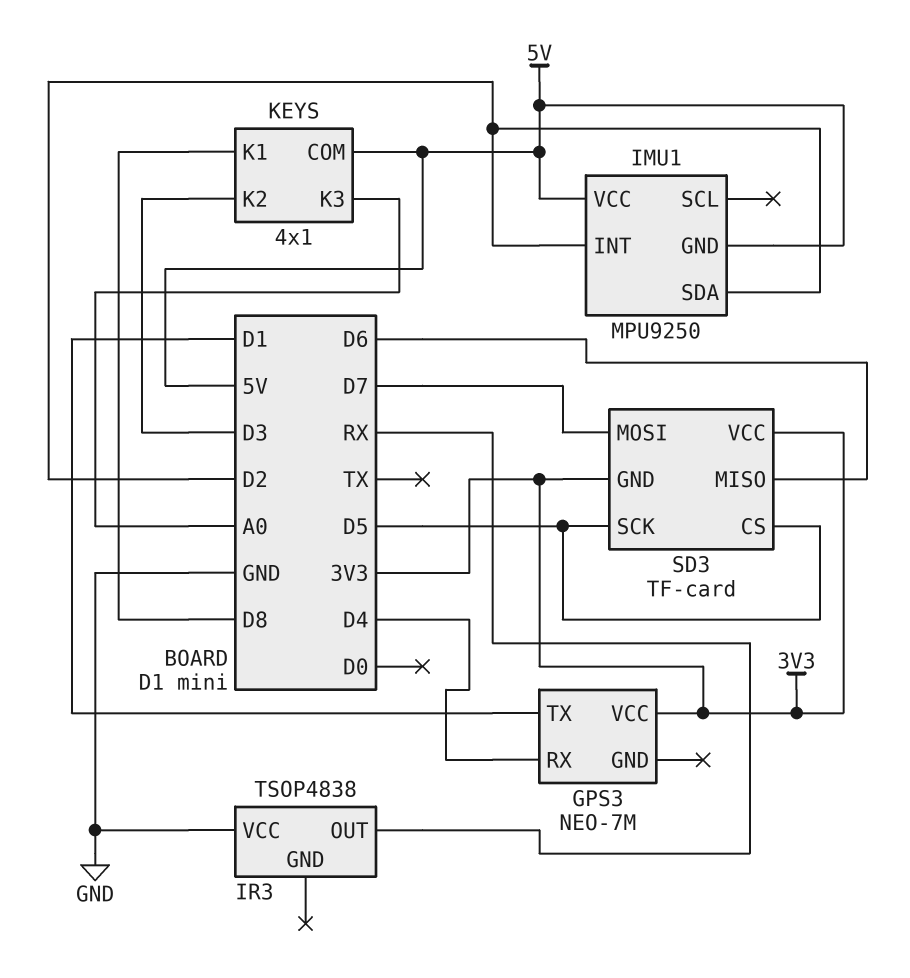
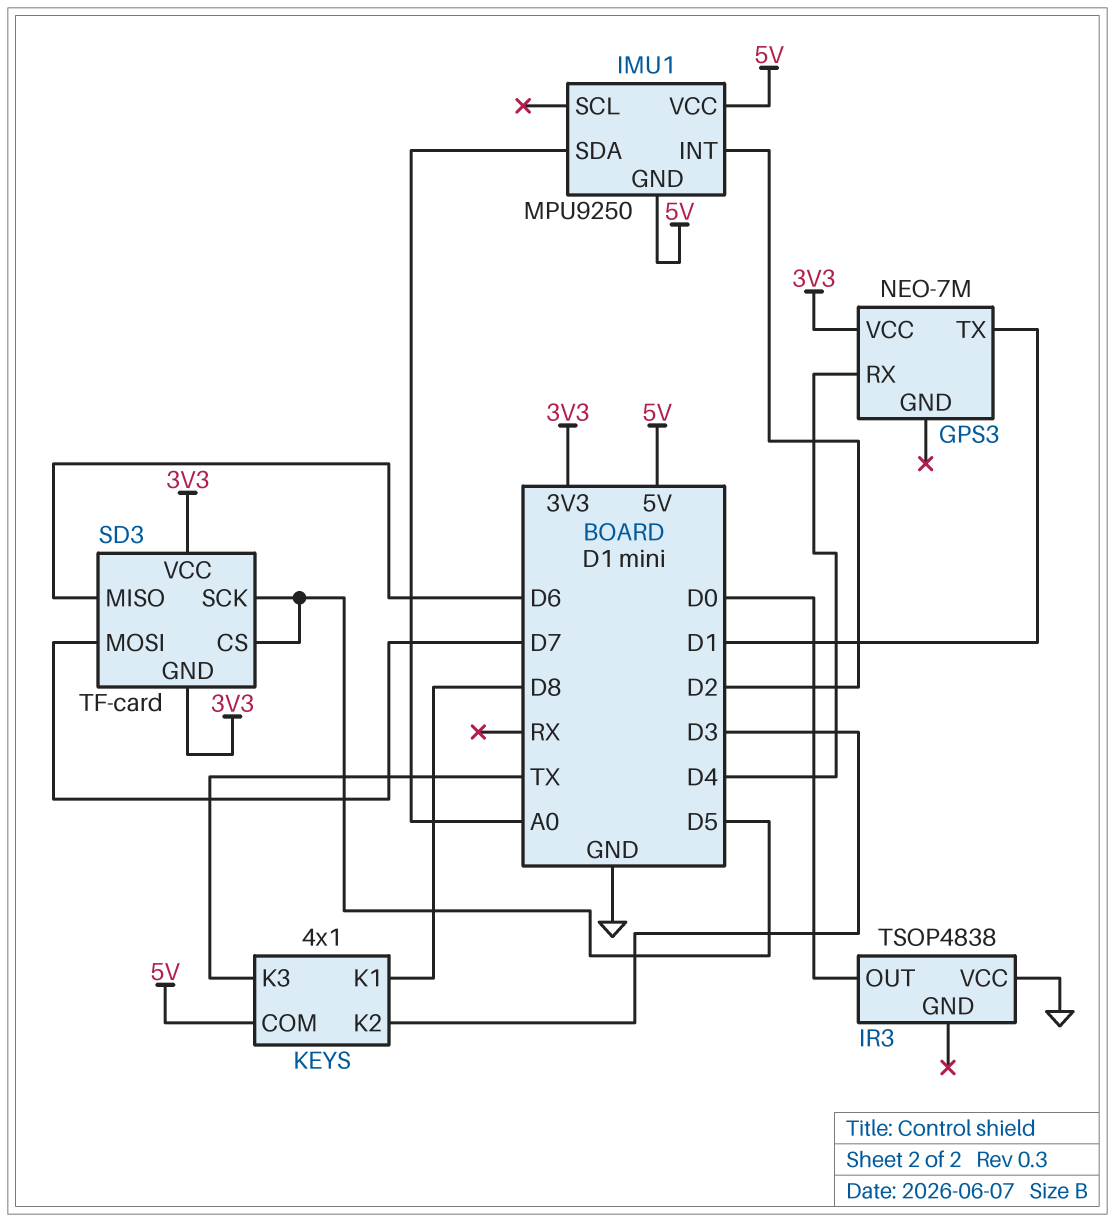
IMU1 pin SDA: D2 -> A0
IR3 pin OUT: RX -> D0
KEYS pin K3: A0 -> TX

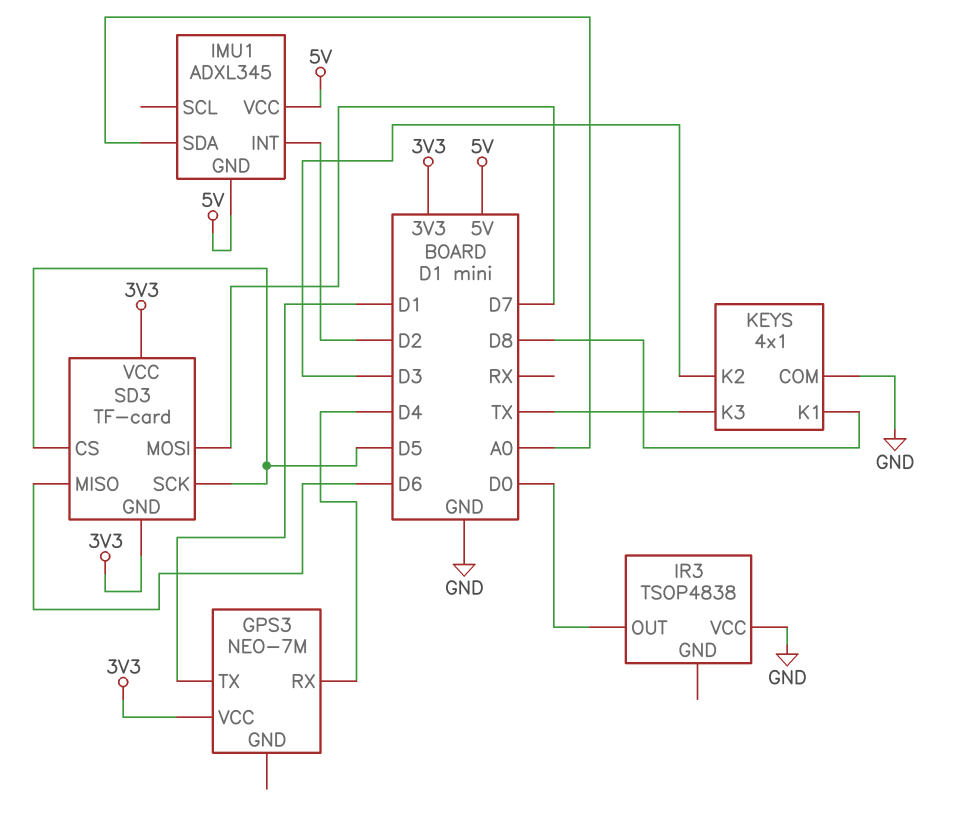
IMU1: MPU9250 -> ADXL345
KEYS pin COM: 5V -> GND

